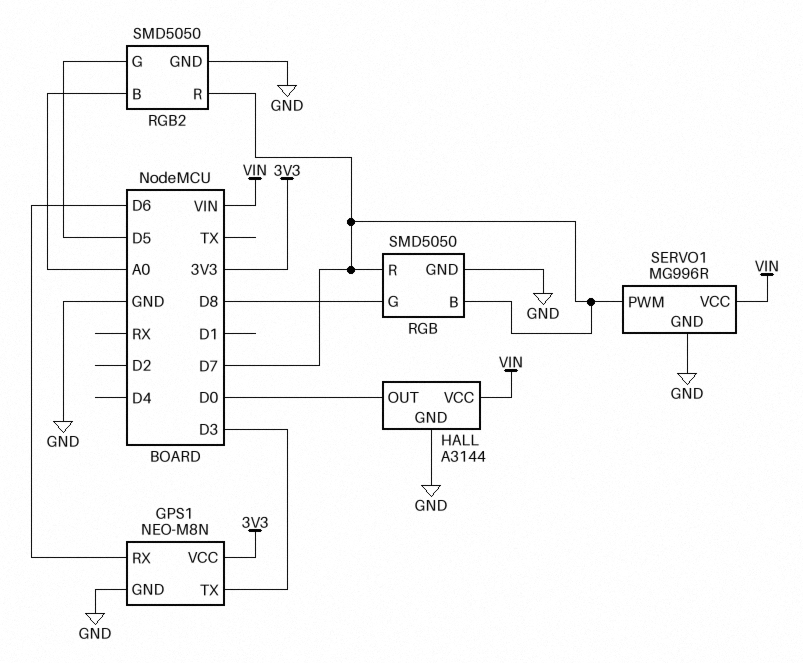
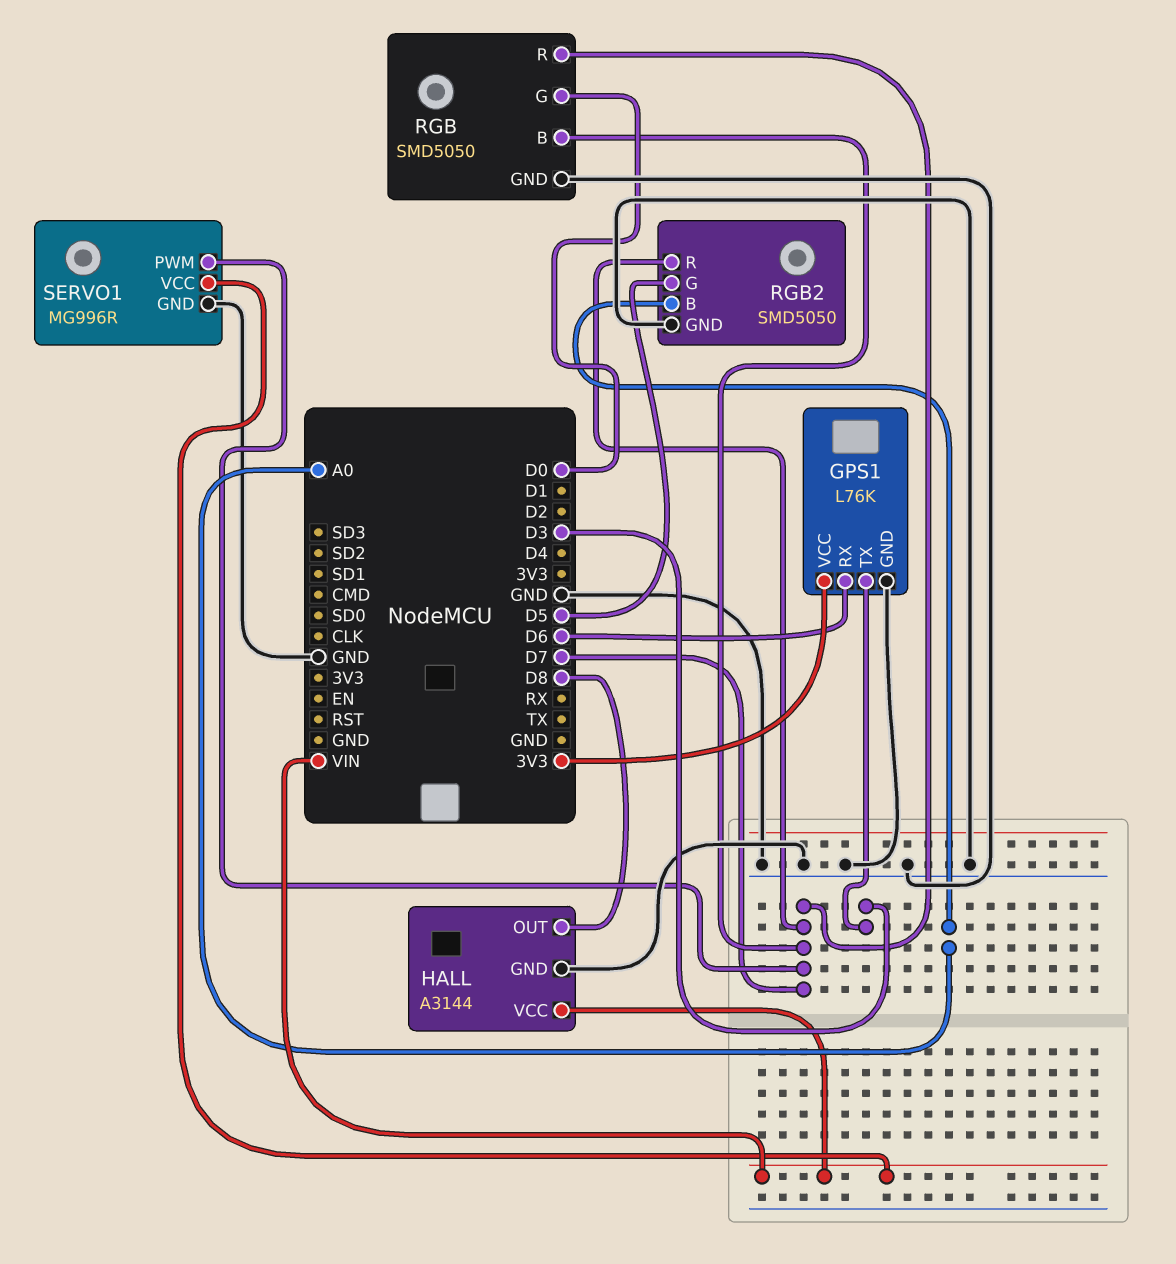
GPS1: NEO-M8N -> L76K
HALL pin OUT: D0 -> D8
RGB pin G: D8 -> D0

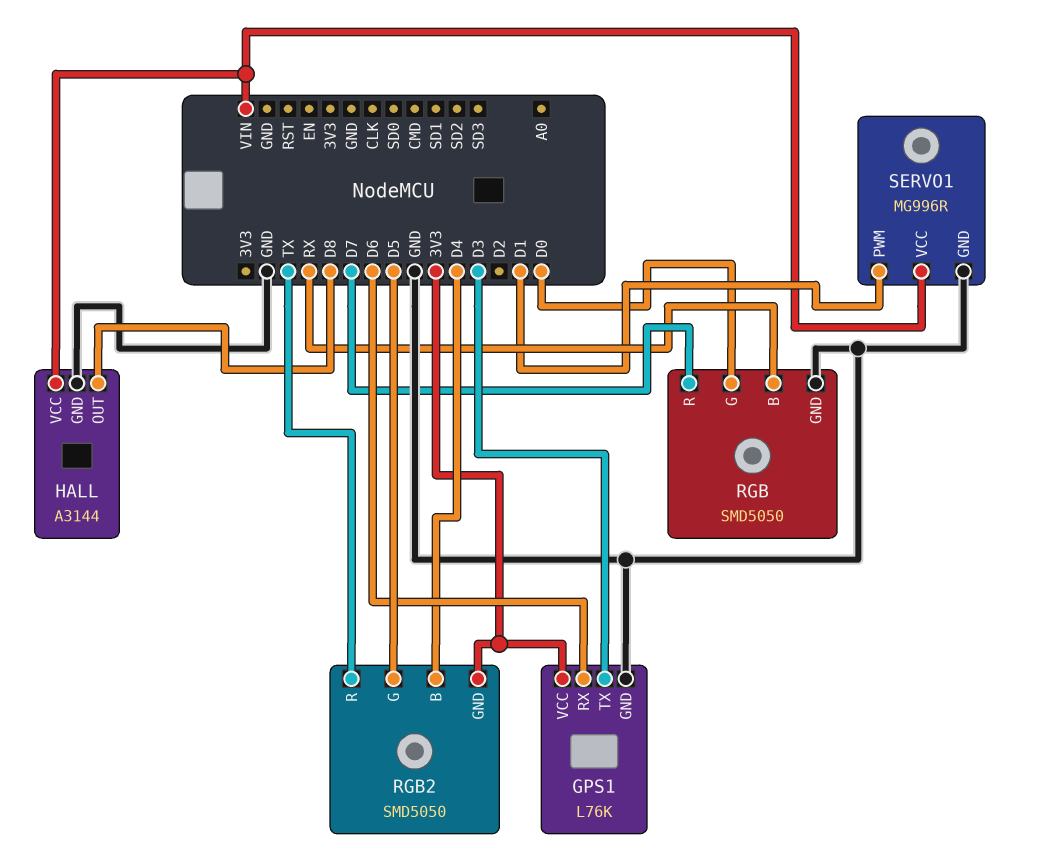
RGB pin B: D7 -> RX
RGB2 pin B: A0 -> D4
RGB2 pin GND: GND -> 3V3
RGB2 pin R: D7 -> TX
SERVO1 pin PWM: D7 -> D1

